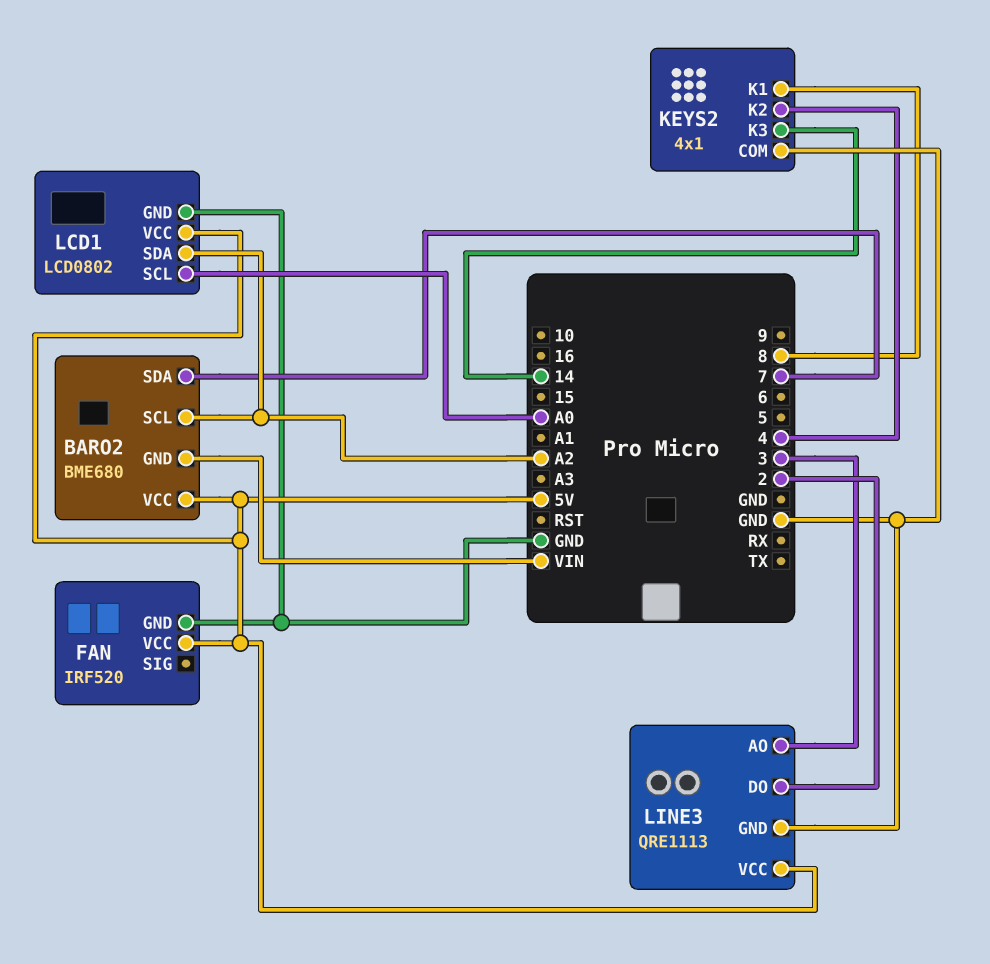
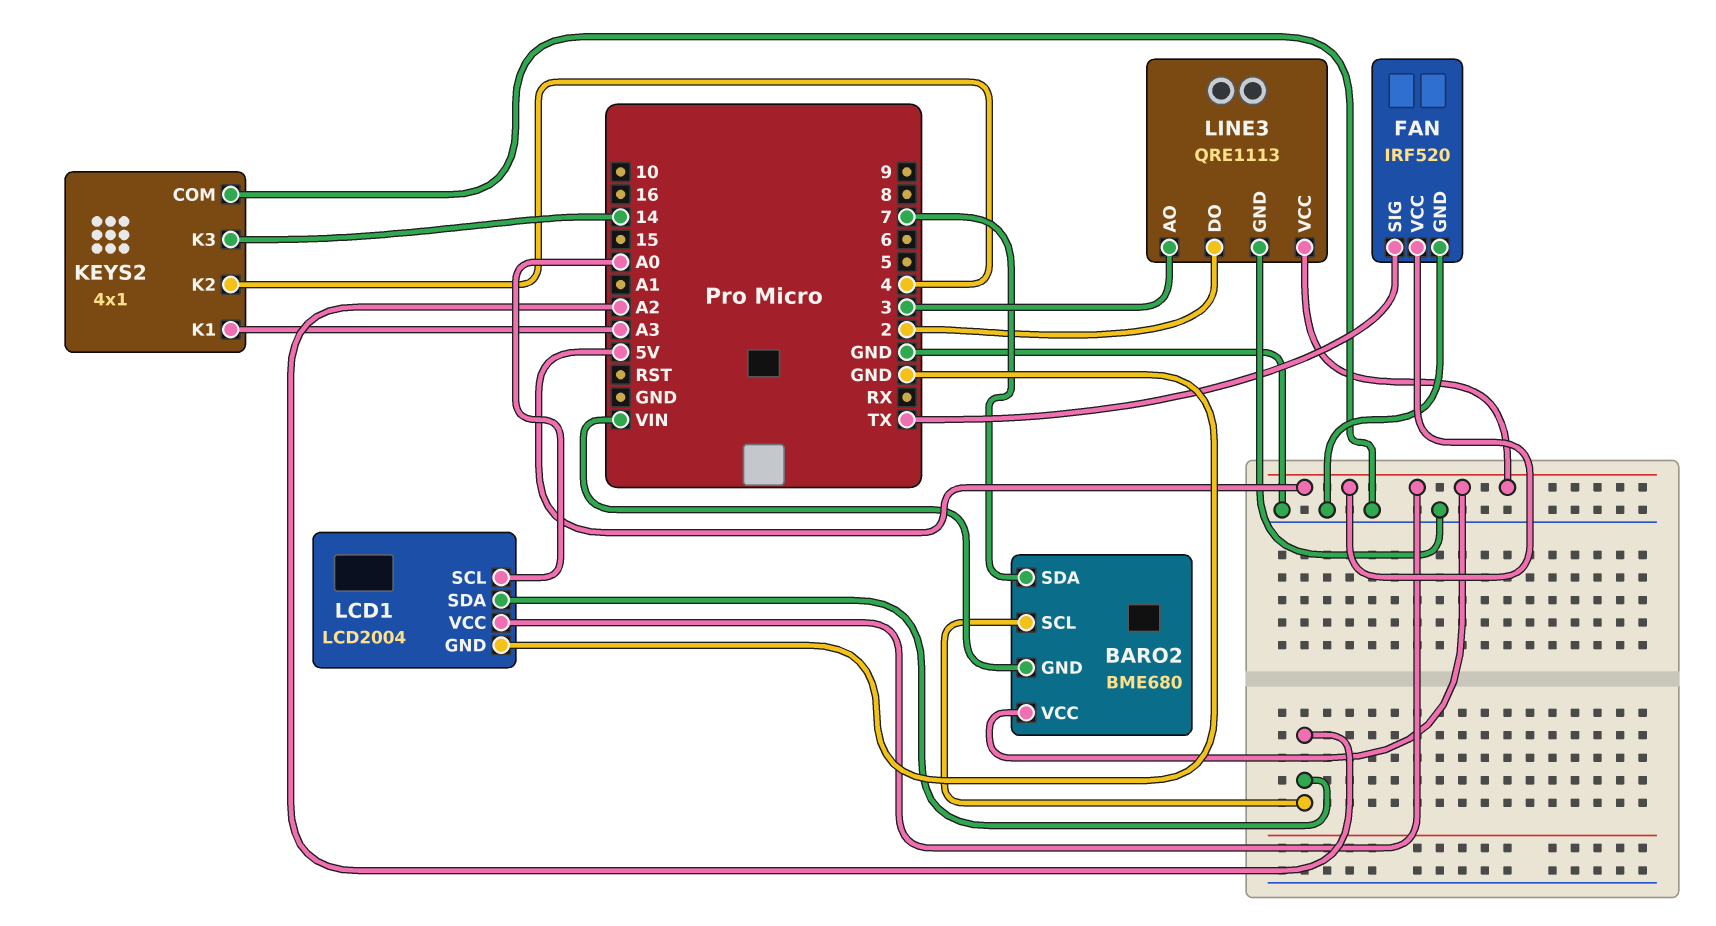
FAN pin SIG: none -> TX
KEYS2 pin K1: 8 -> A3
LCD1: LCD0802 -> LCD2004

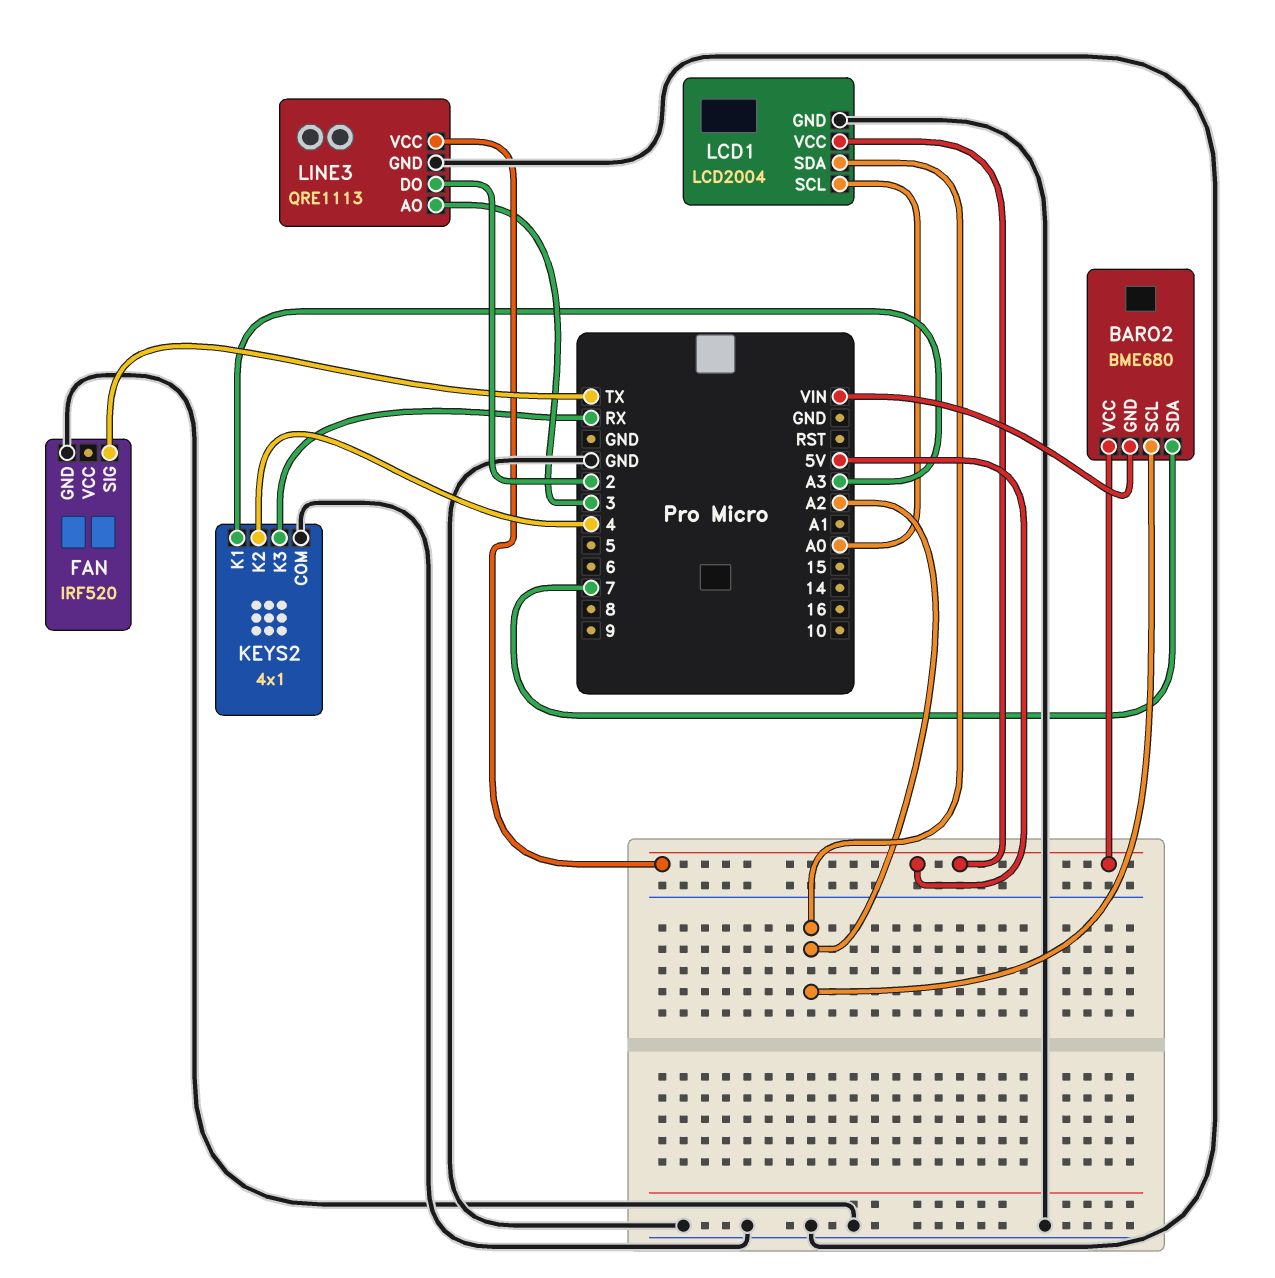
FAN pin VCC: 5V -> none
KEYS2 pin K3: 14 -> RX

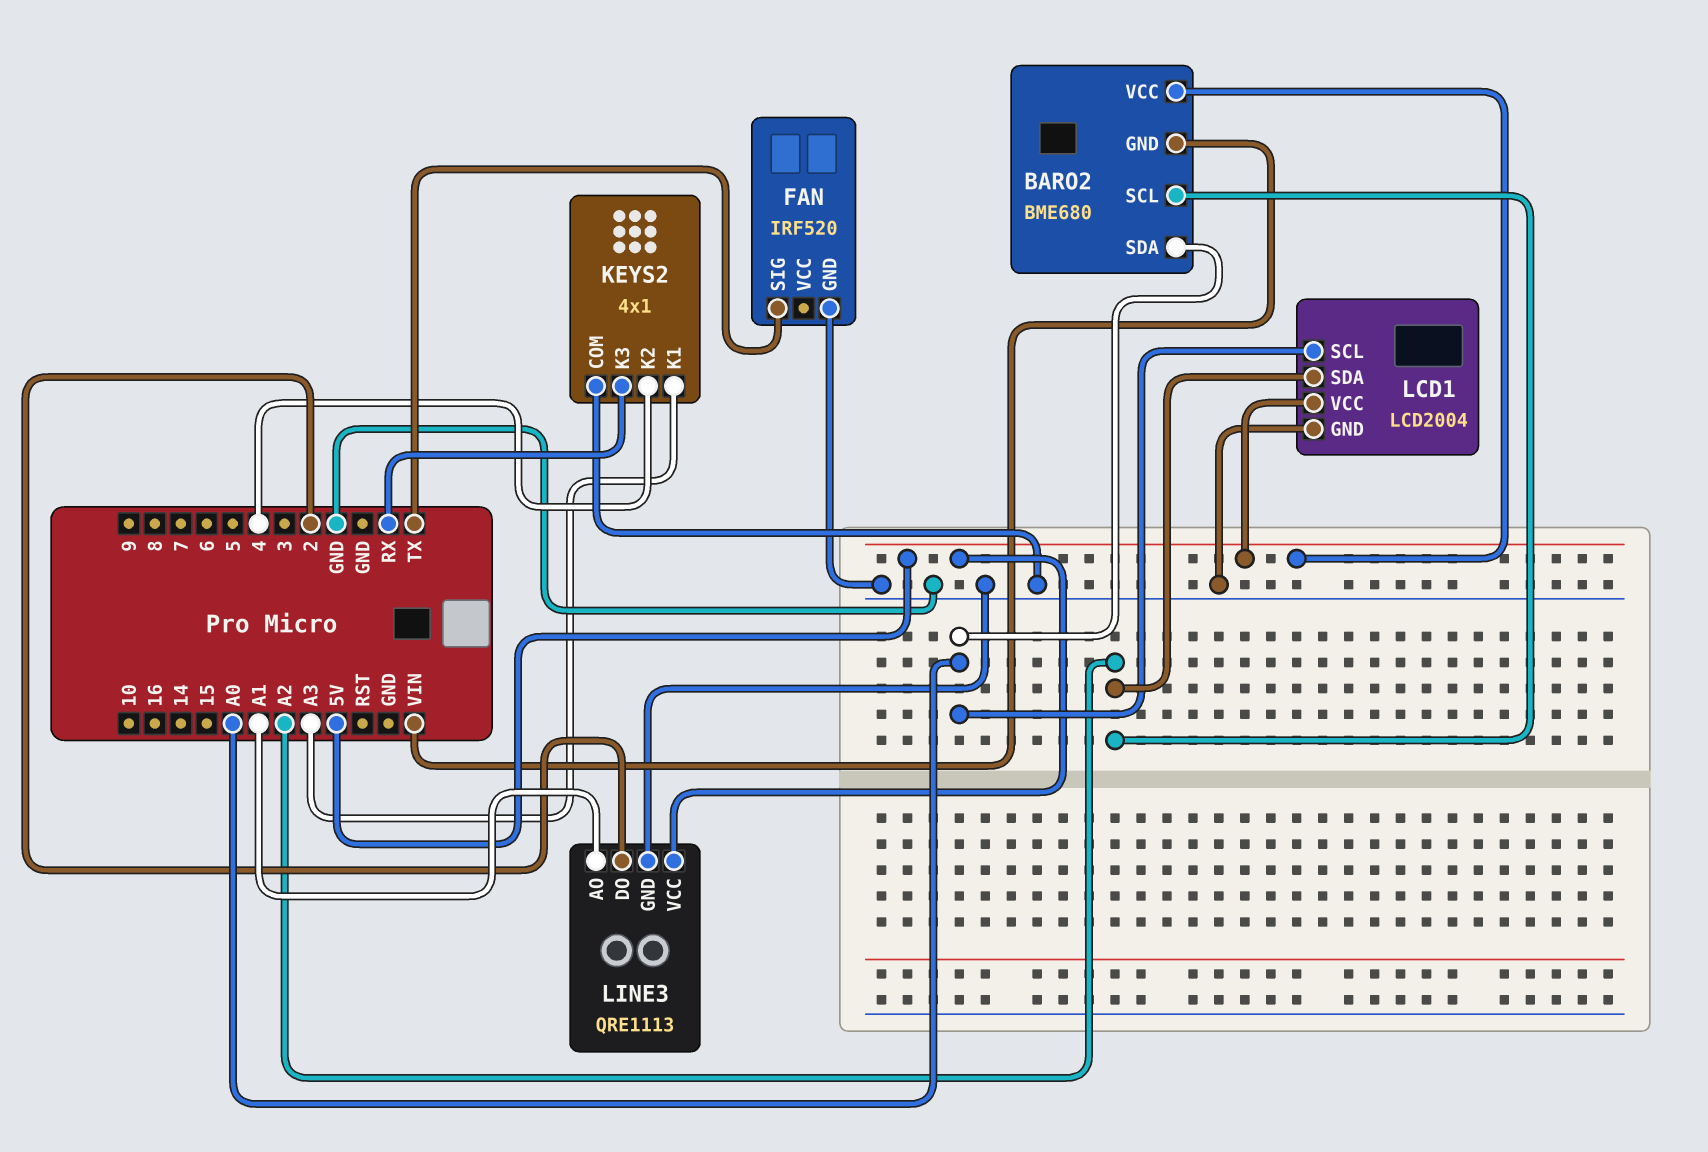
BARO2 pin SDA: 7 -> A0
LINE3 pin AO: 3 -> A1

